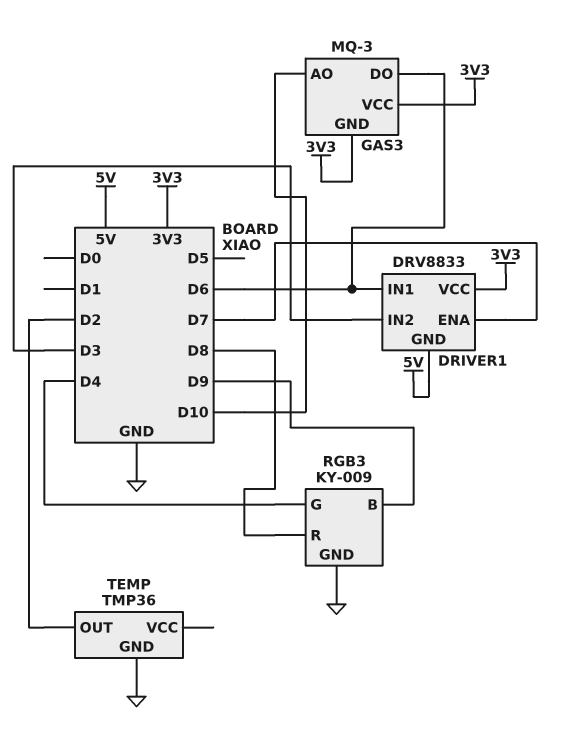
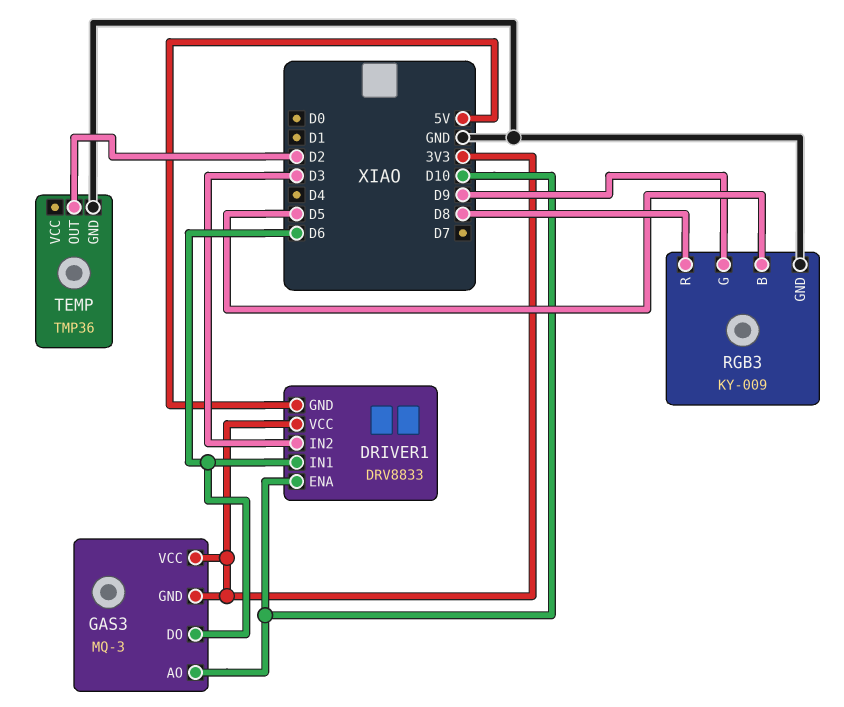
DRIVER1 pin ENA: D7 -> D10
RGB3 pin B: D9 -> D5
RGB3 pin G: D4 -> D9

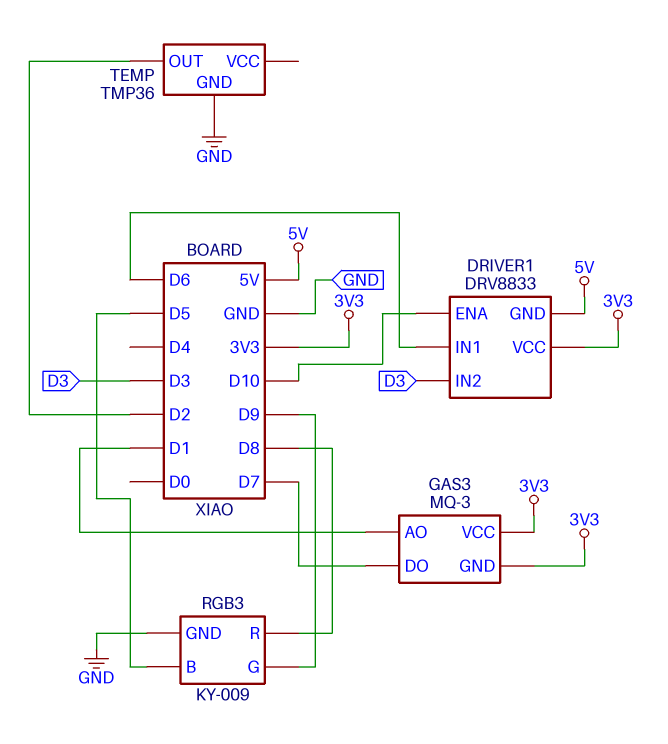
GAS3 pin AO: D10 -> D1
GAS3 pin DO: D6 -> D7

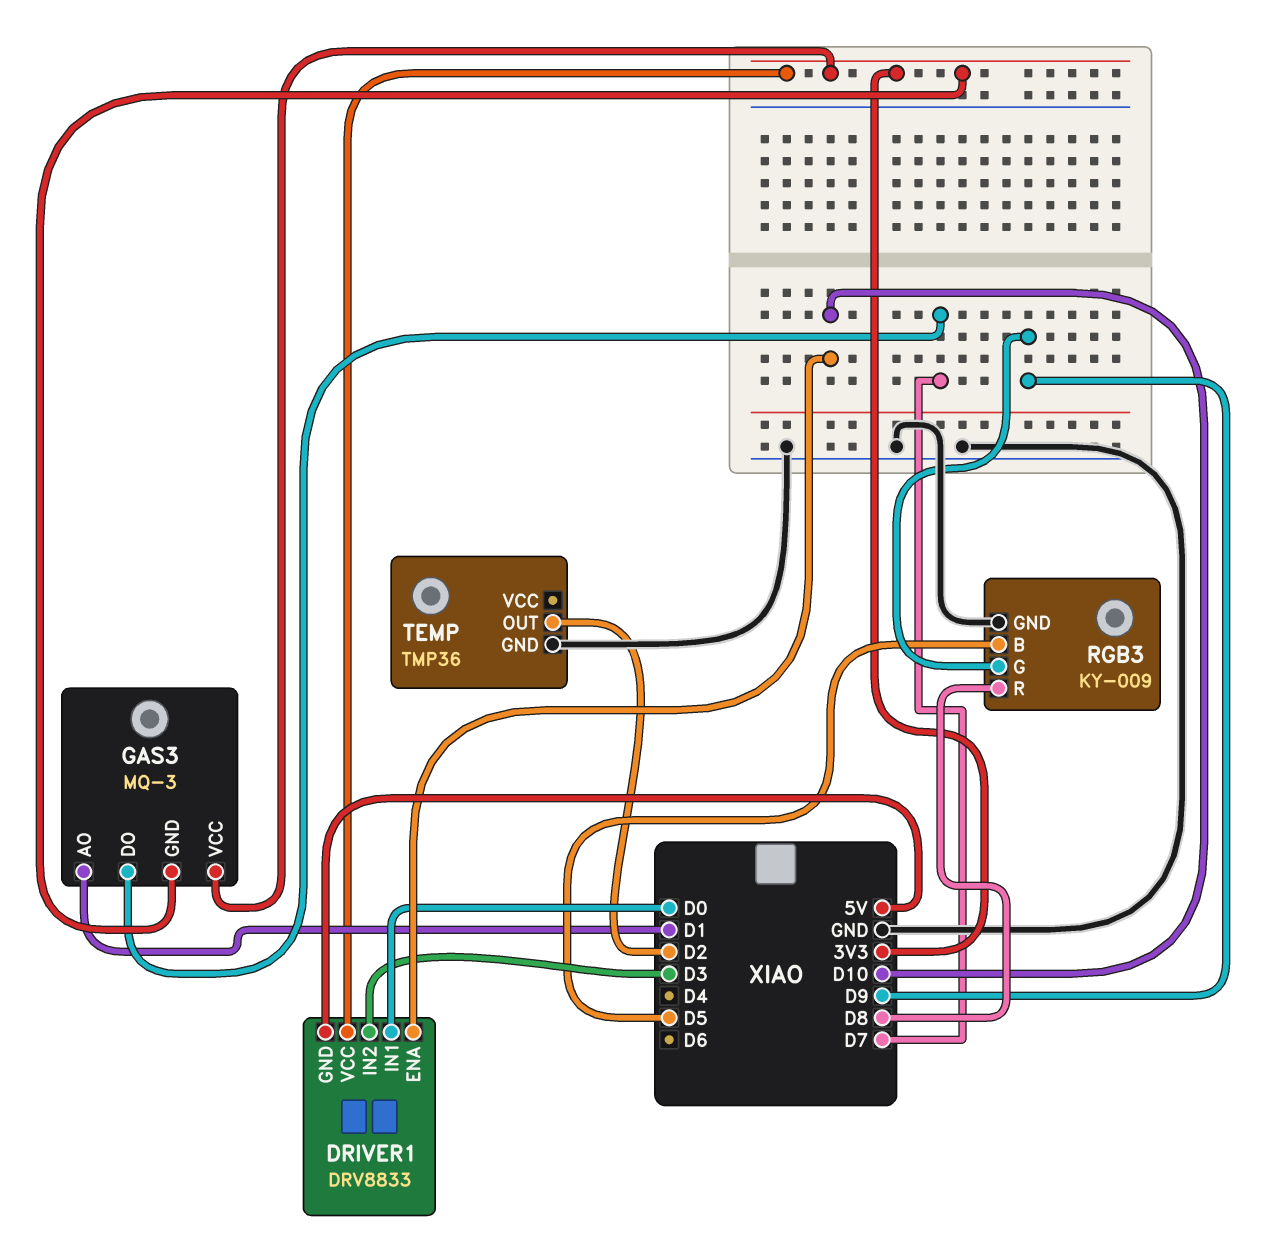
DRIVER1 pin IN1: D6 -> D0

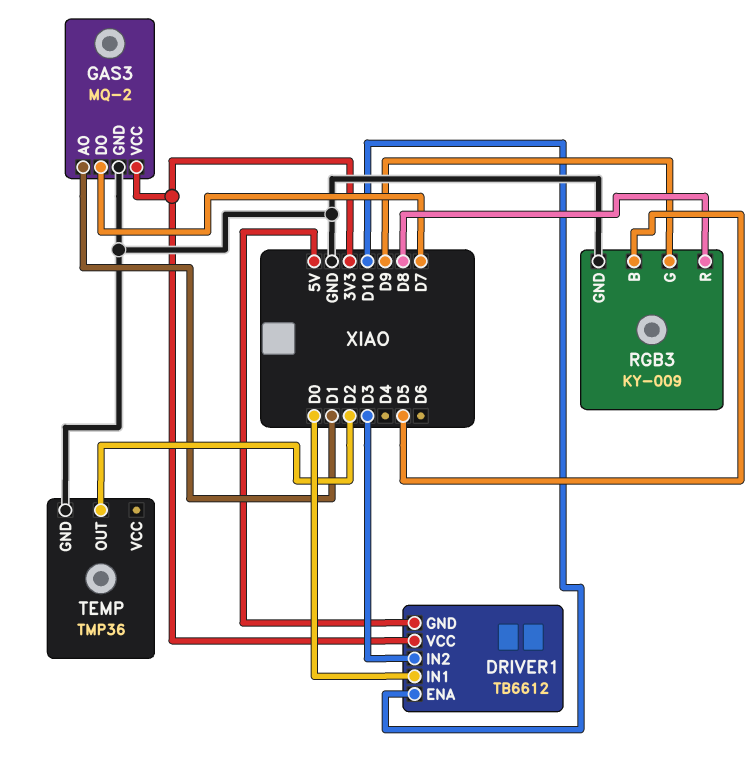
DRIVER1: DRV8833 -> TB6612
GAS3: MQ-3 -> MQ-2
GAS3 pin GND: 3V3 -> GND

